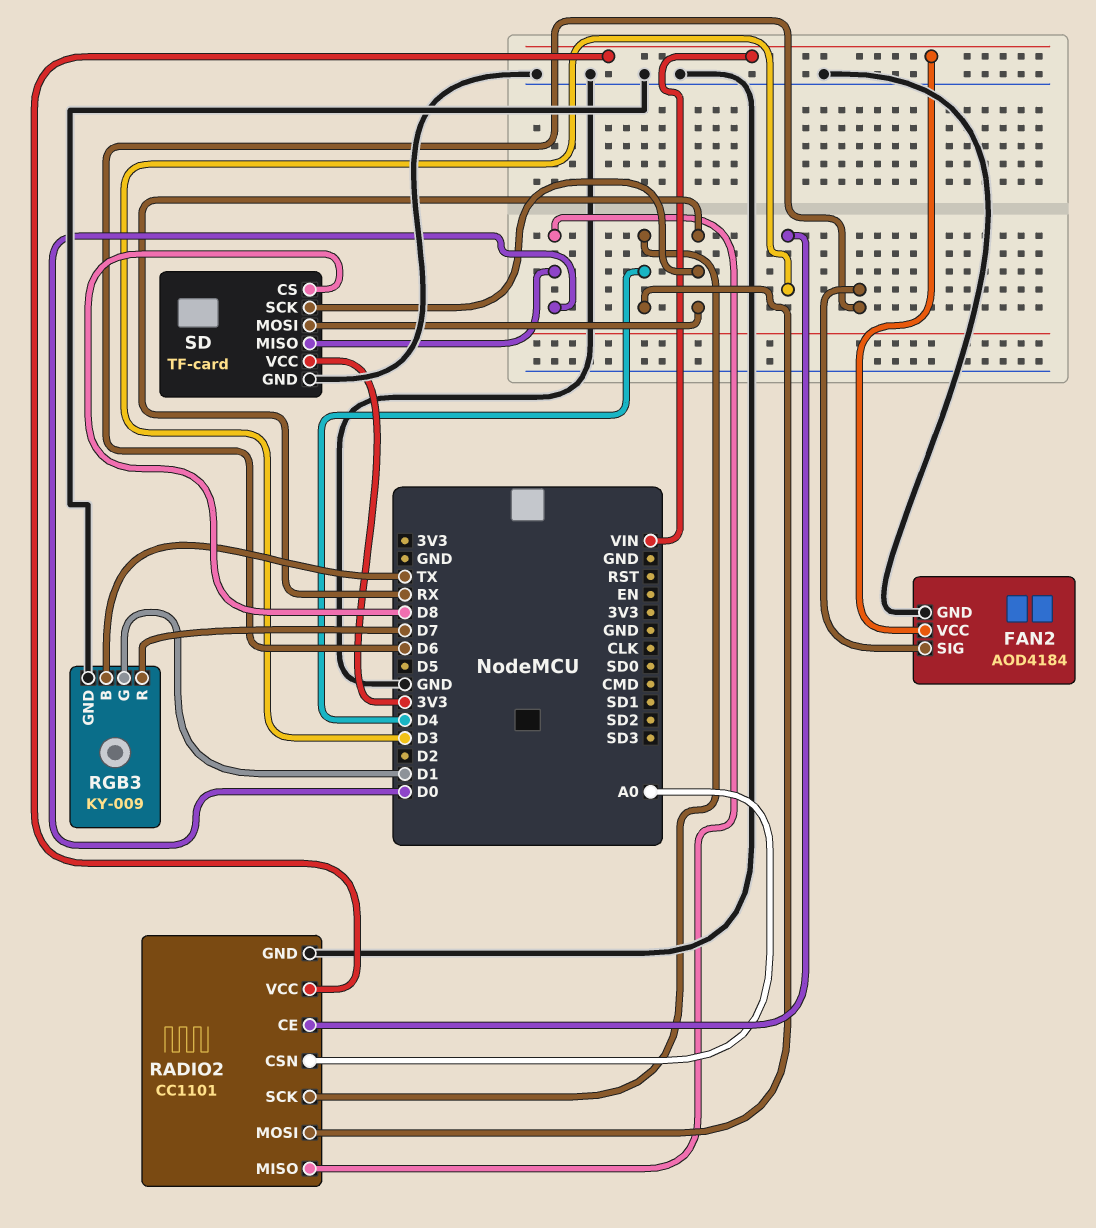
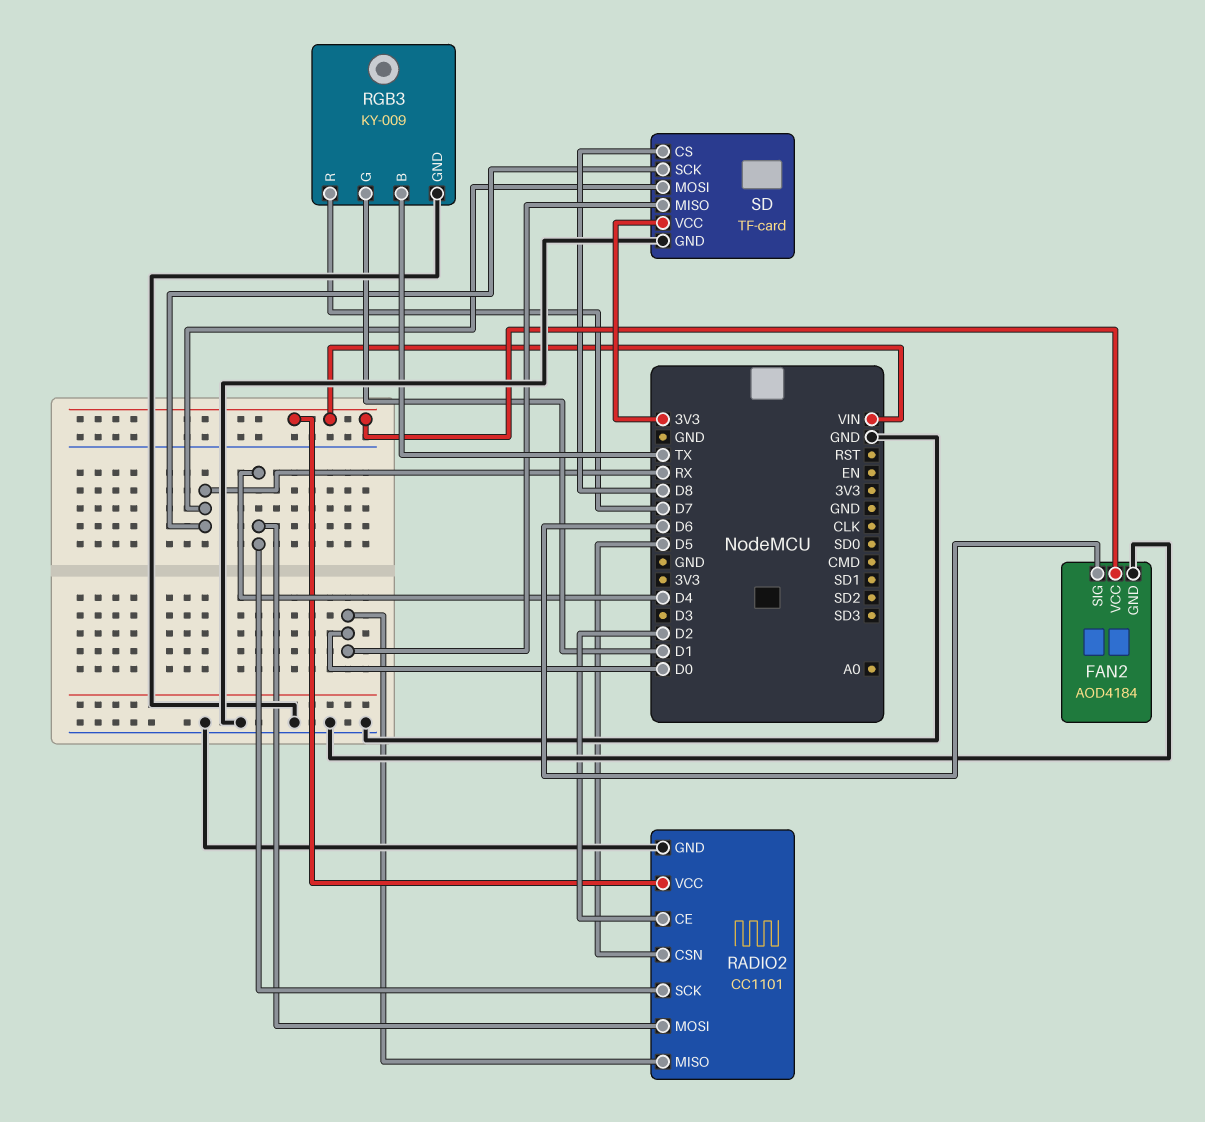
RADIO2 pin CE: D3 -> D2
RADIO2 pin CSN: A0 -> D5

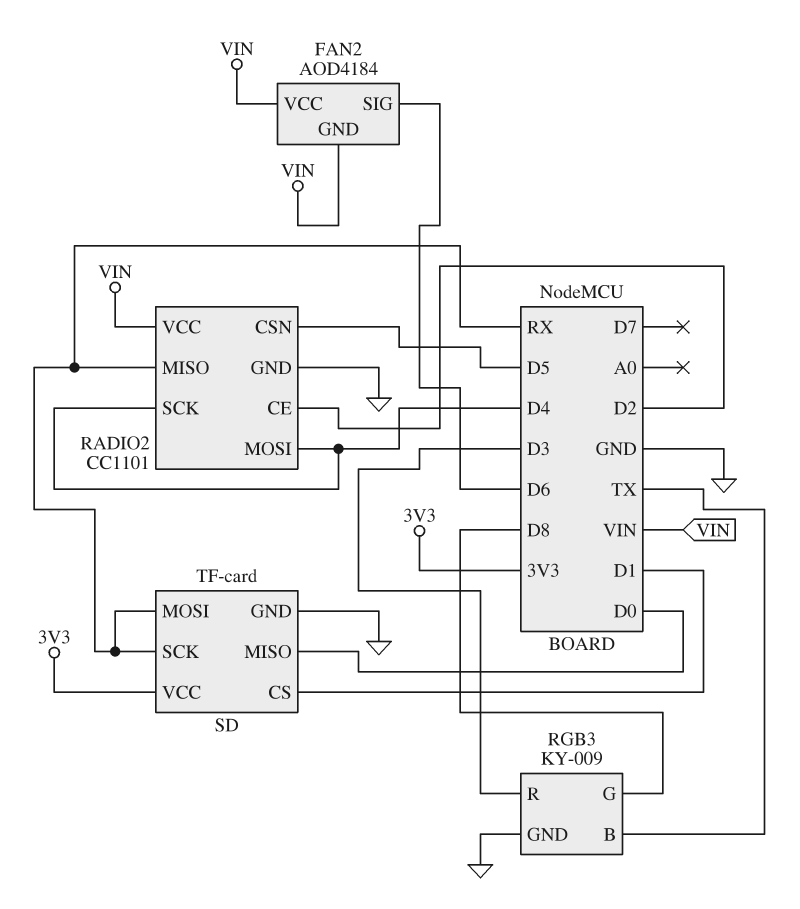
FAN2 pin GND: GND -> VIN
RADIO2 pin MISO: D0 -> RX
RGB3 pin G: D1 -> D8
RGB3 pin R: D7 -> D3
SD pin CS: D8 -> D1

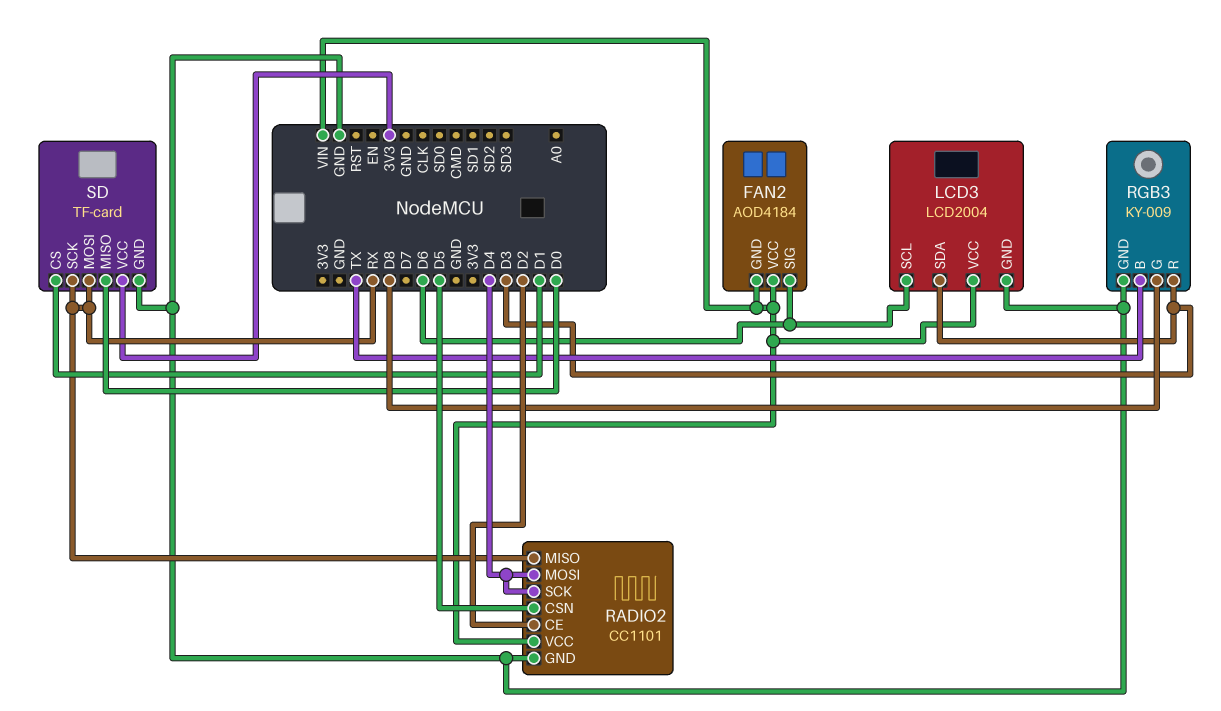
LCD3: none -> LCD2004
LCD3 pin GND: none -> GND
LCD3 pin SCL: none -> D6
LCD3 pin SDA: none -> D3
LCD3 pin VCC: none -> VIN

